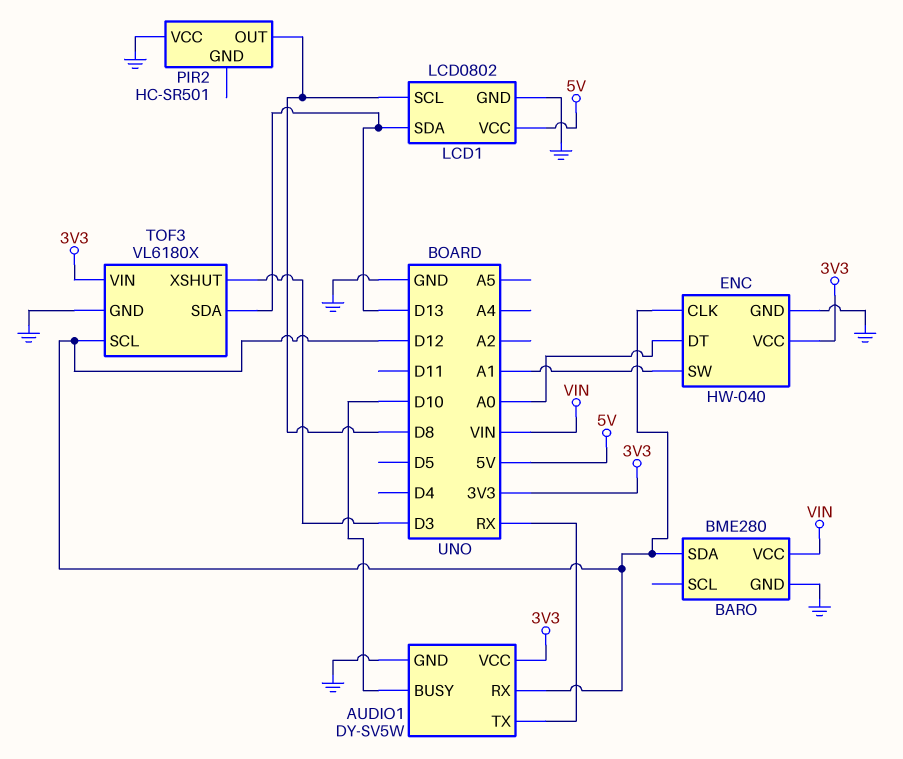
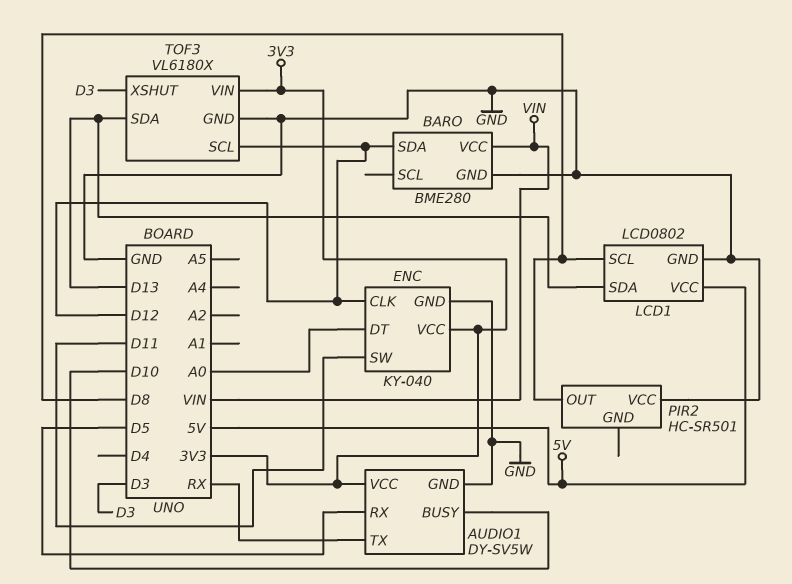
AUDIO1 pin RX: D12 -> D5
ENC: HW-040 -> KY-040
ENC pin SW: A1 -> D11

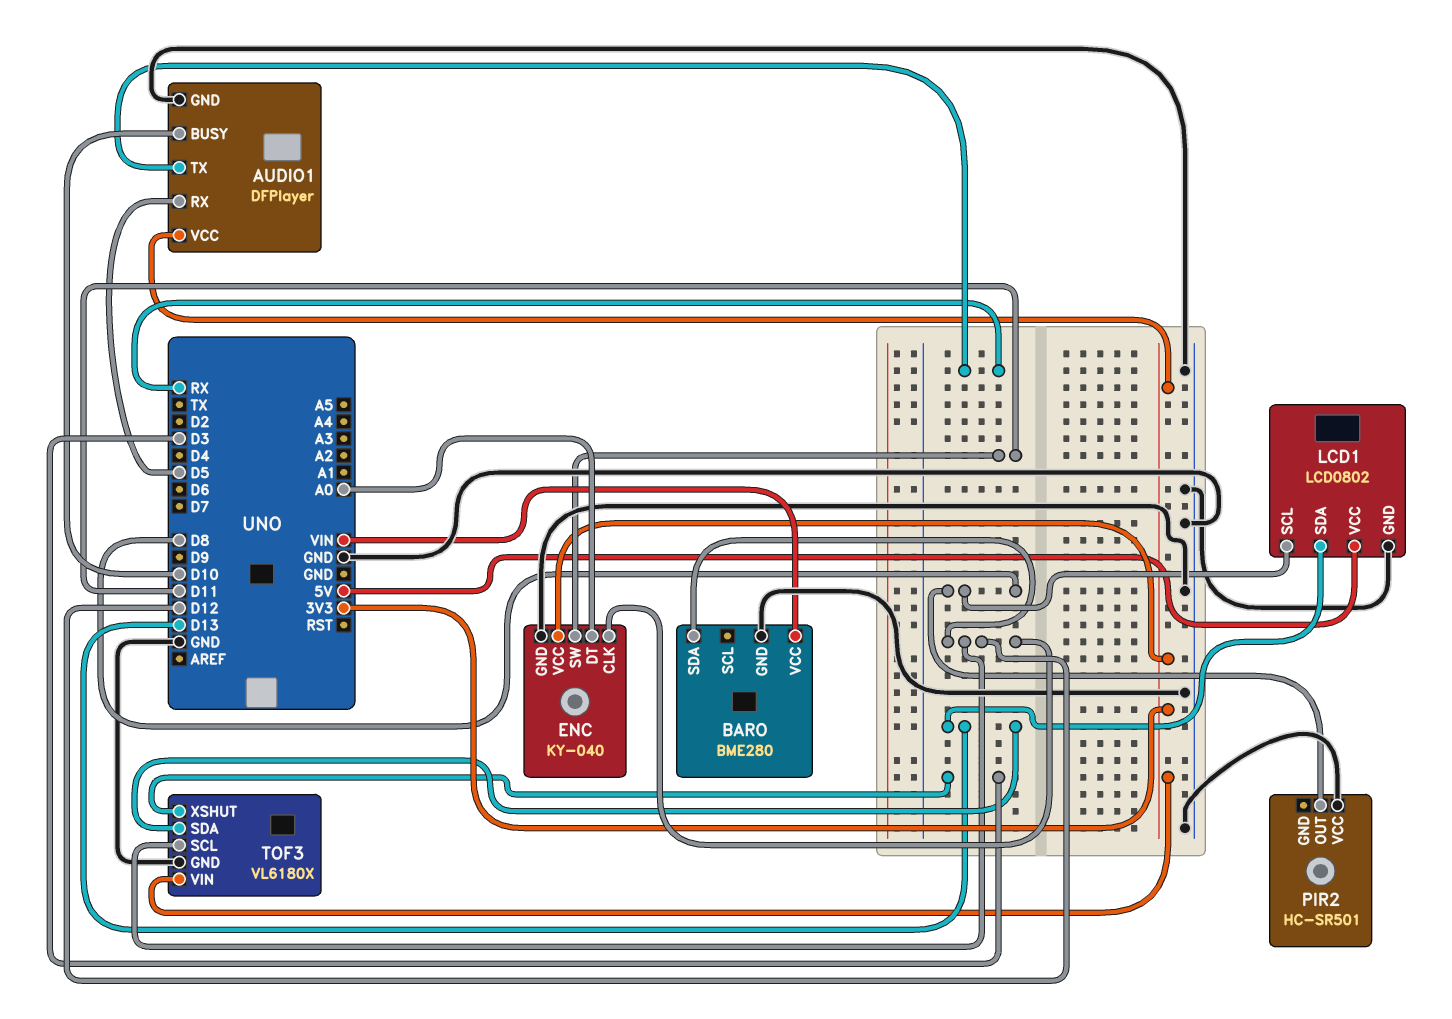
AUDIO1: DY-SV5W -> DFPlayer

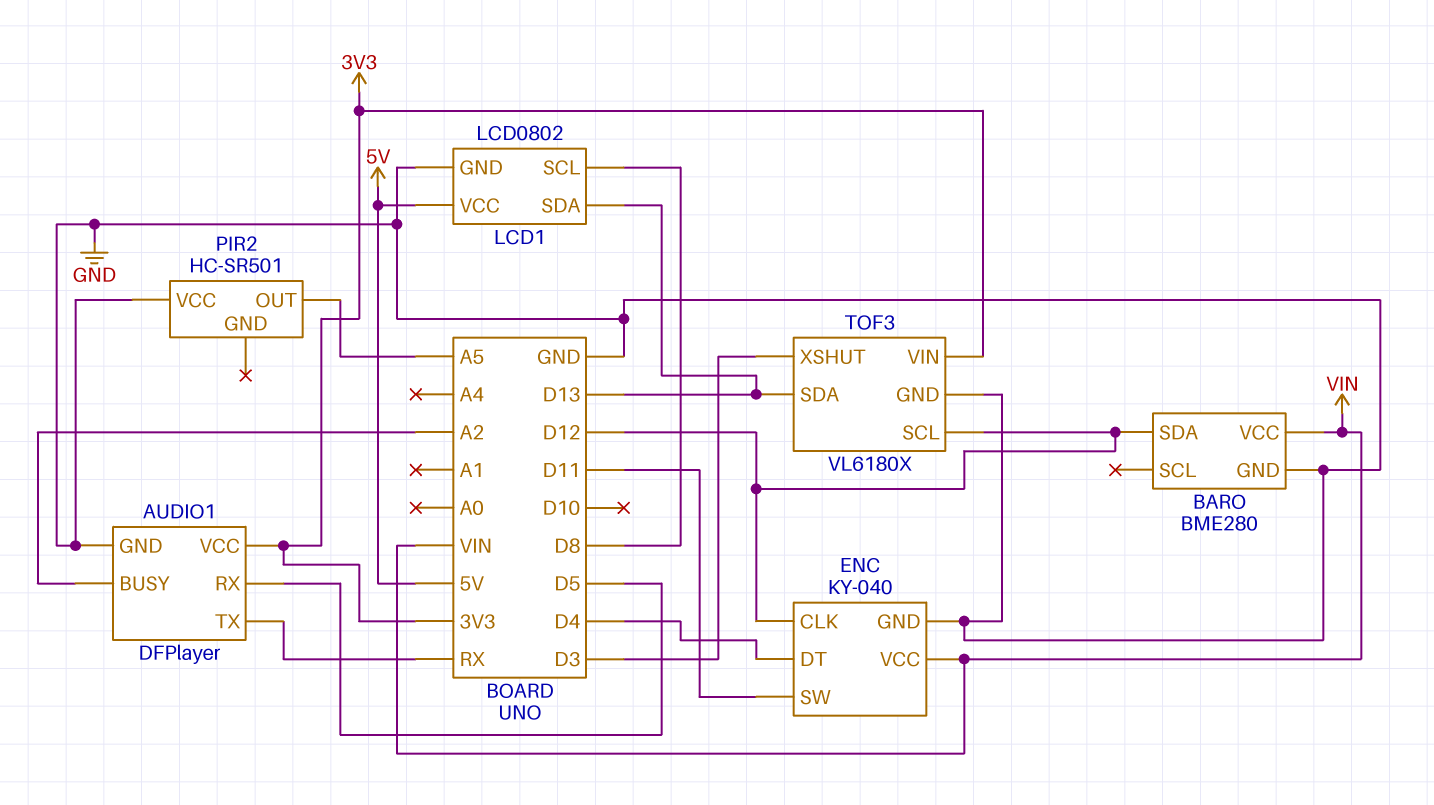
AUDIO1 pin BUSY: D10 -> A2
ENC pin DT: A0 -> D4
ENC pin VCC: 3V3 -> VIN
PIR2 pin OUT: D8 -> A5

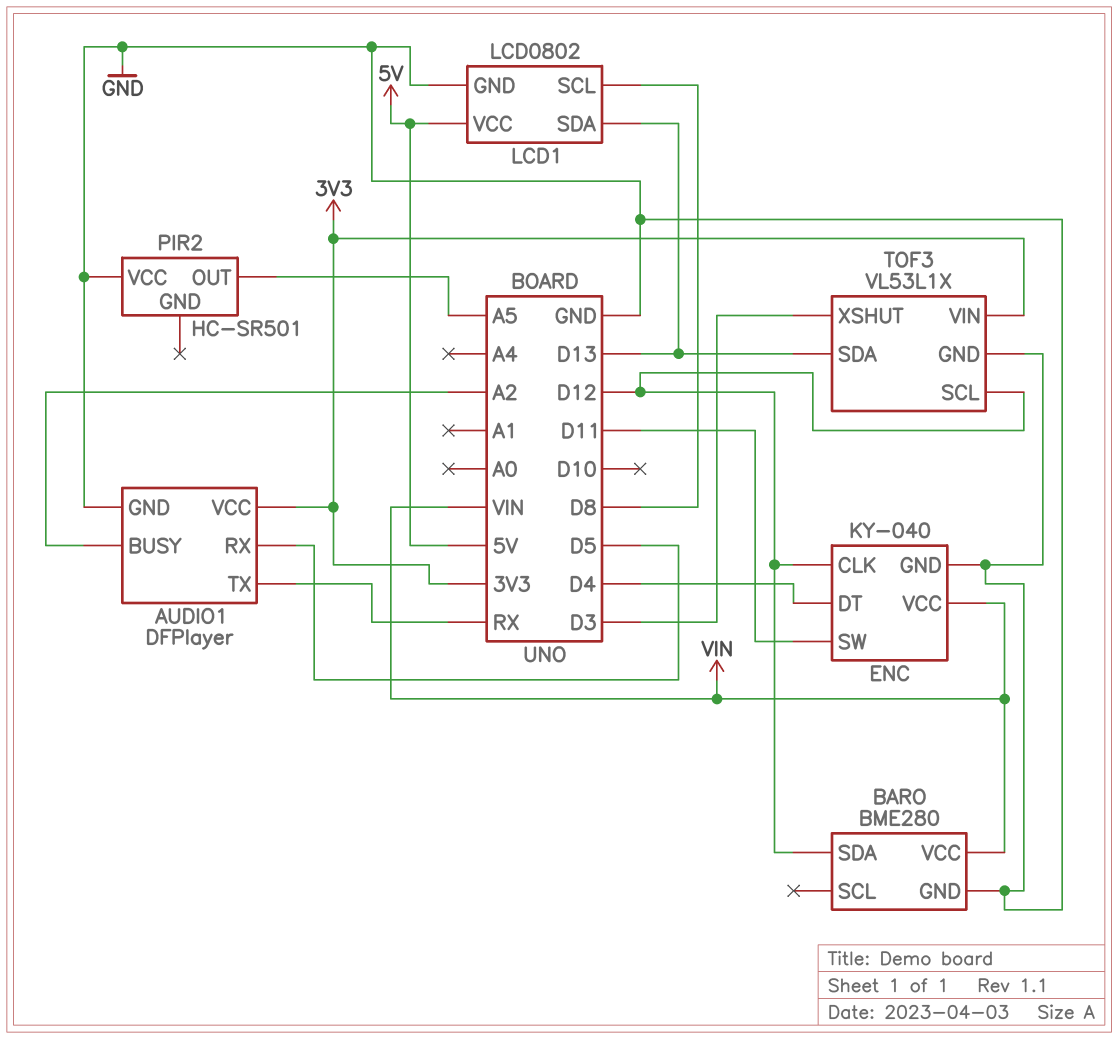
TOF3: VL6180X -> VL53L1X

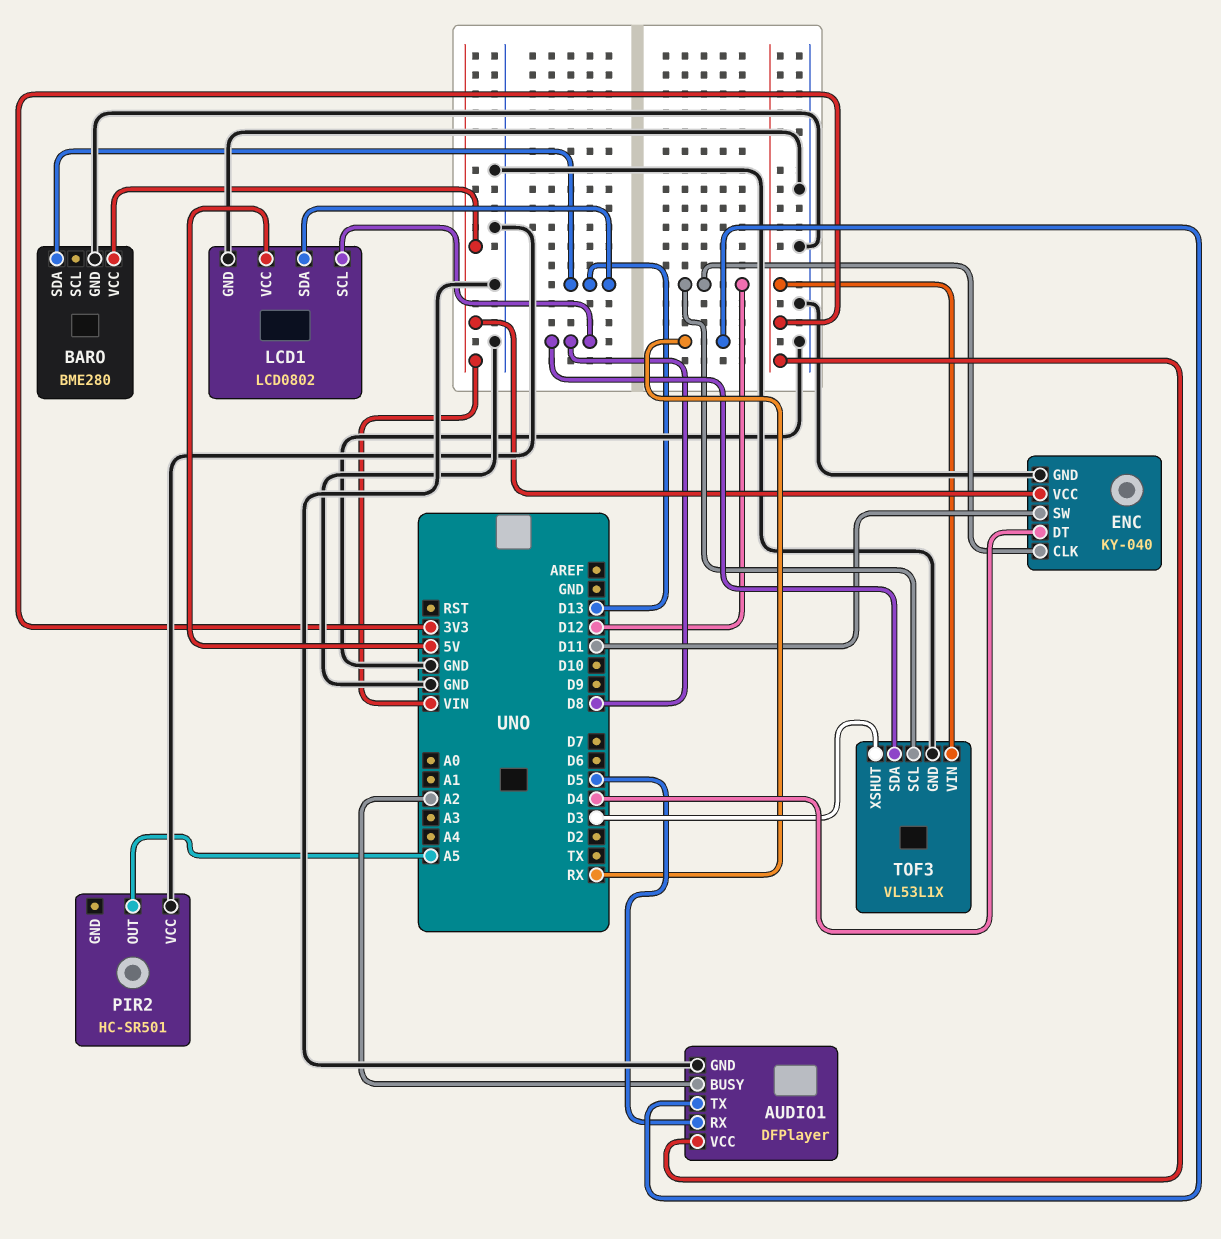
BARO pin SDA: D12 -> D13
TOF3 pin SDA: D13 -> D8

